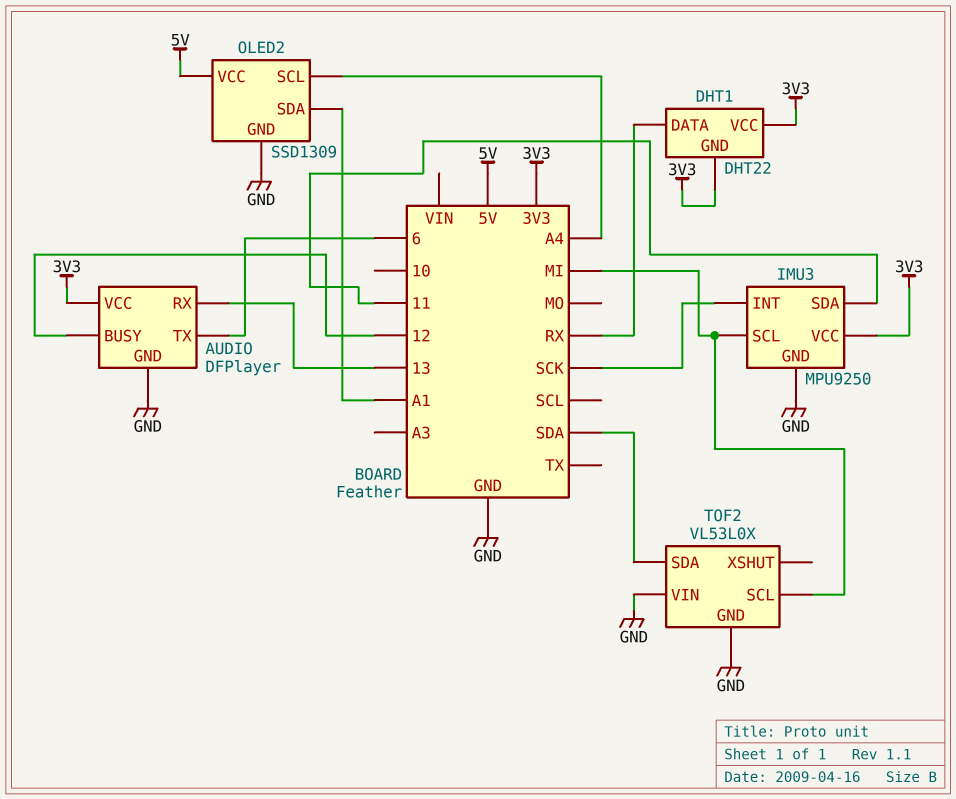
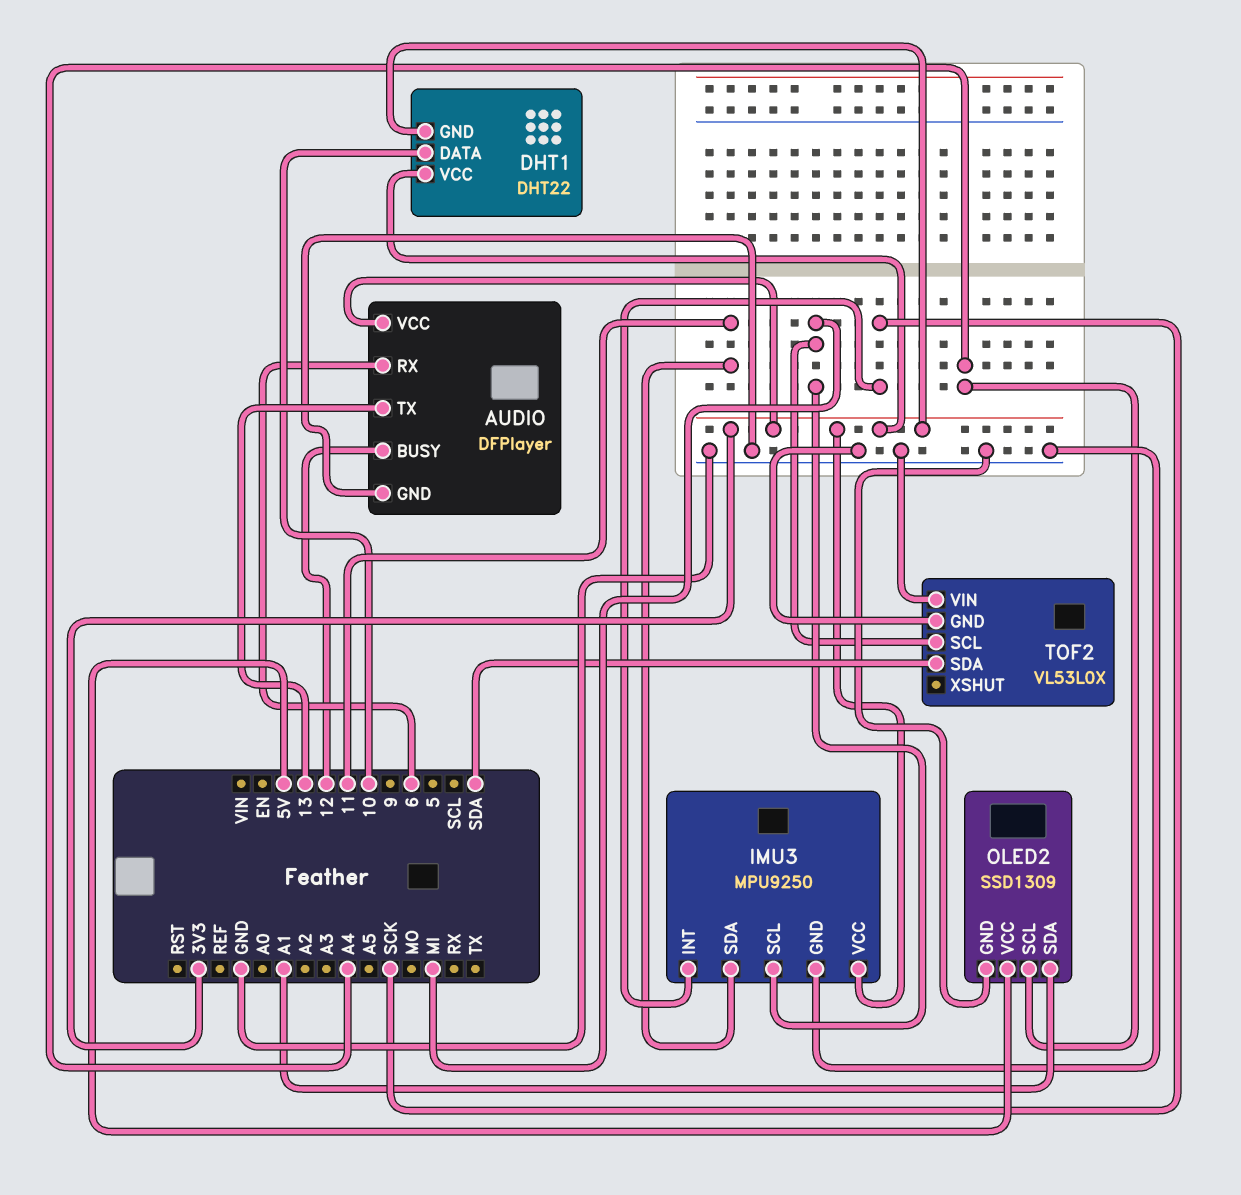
AUDIO pin RX: 13 -> 6
AUDIO pin TX: 6 -> 13
DHT1 pin DATA: RX -> 10

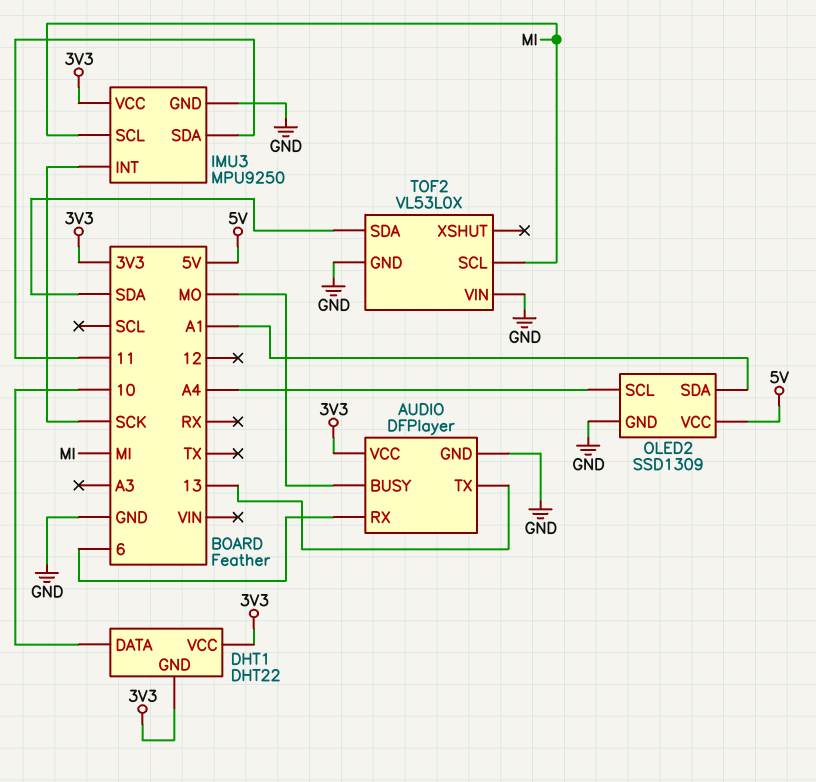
AUDIO pin BUSY: 12 -> MO

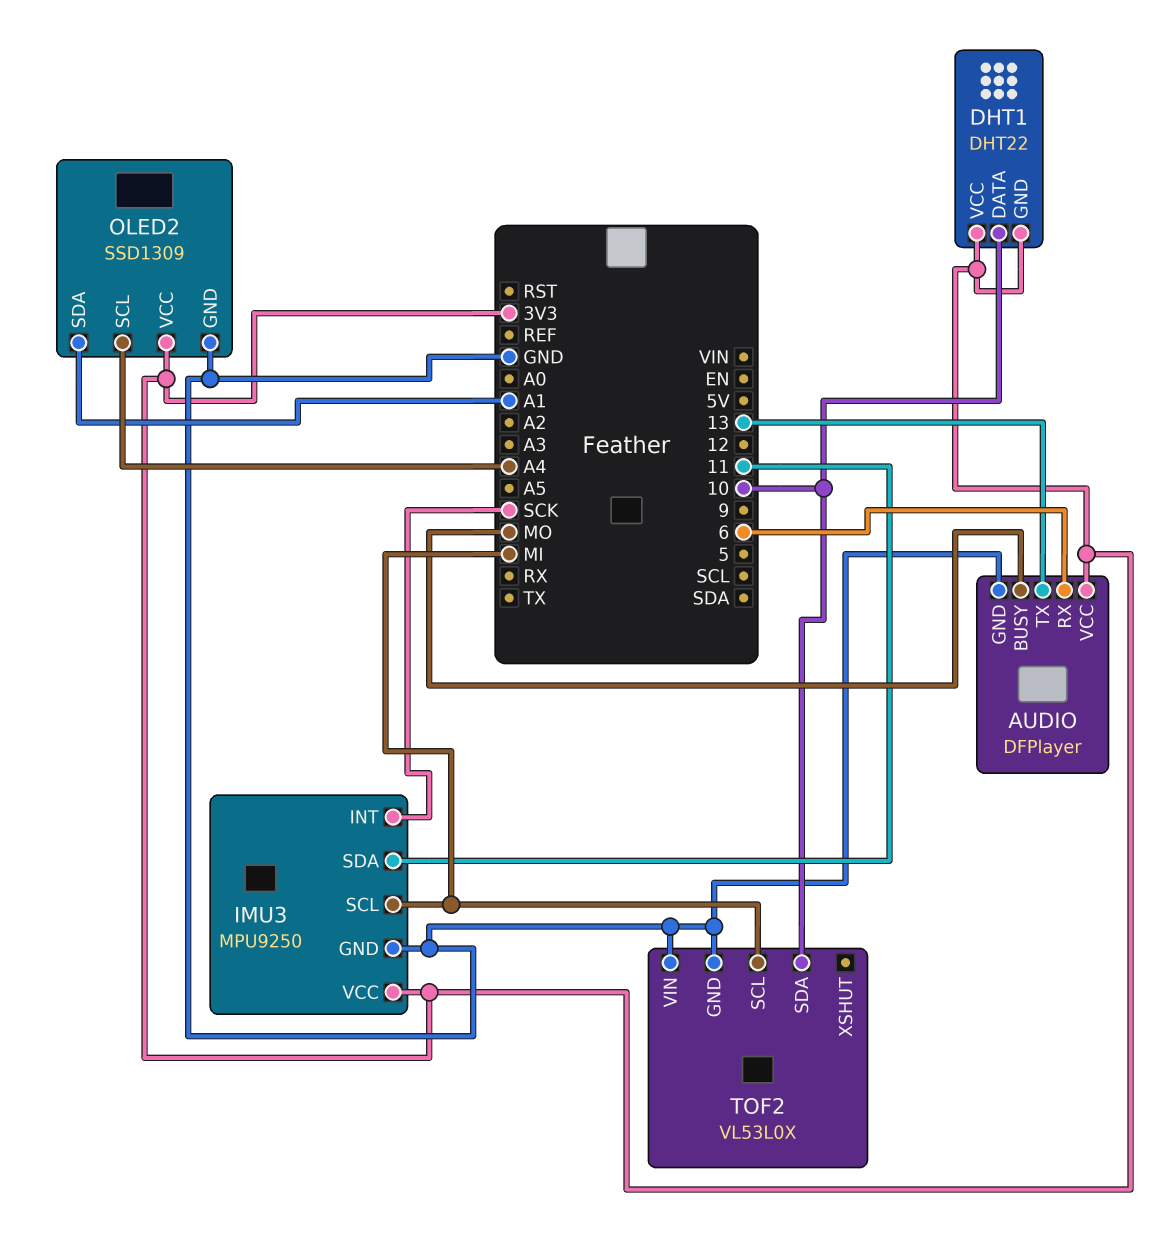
OLED2 pin VCC: 5V -> 3V3
TOF2 pin SDA: SDA -> 10

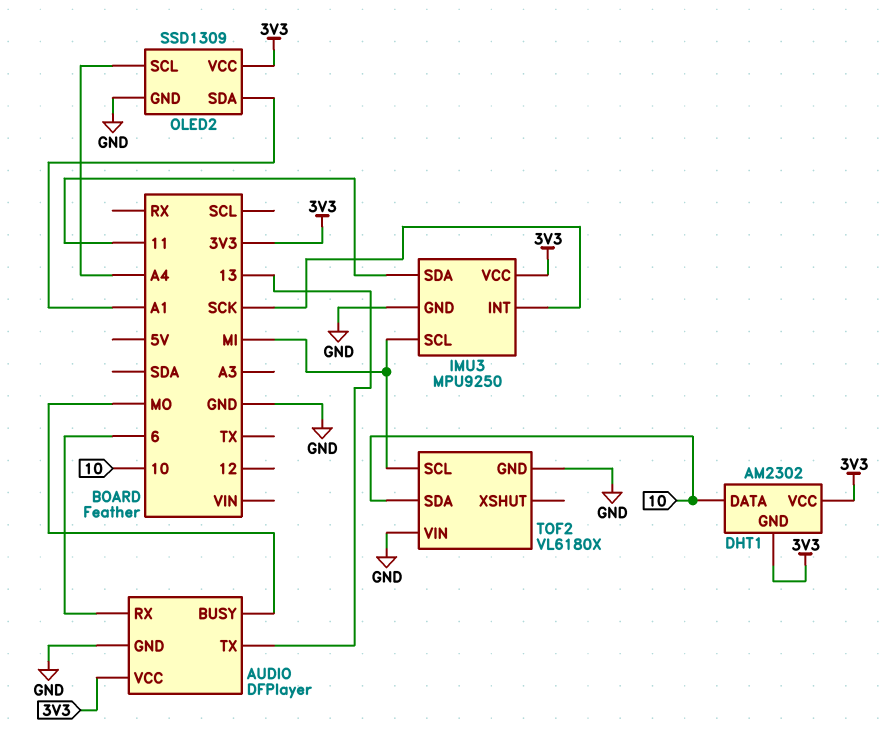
DHT1: DHT22 -> AM2302
TOF2: VL53L0X -> VL6180X

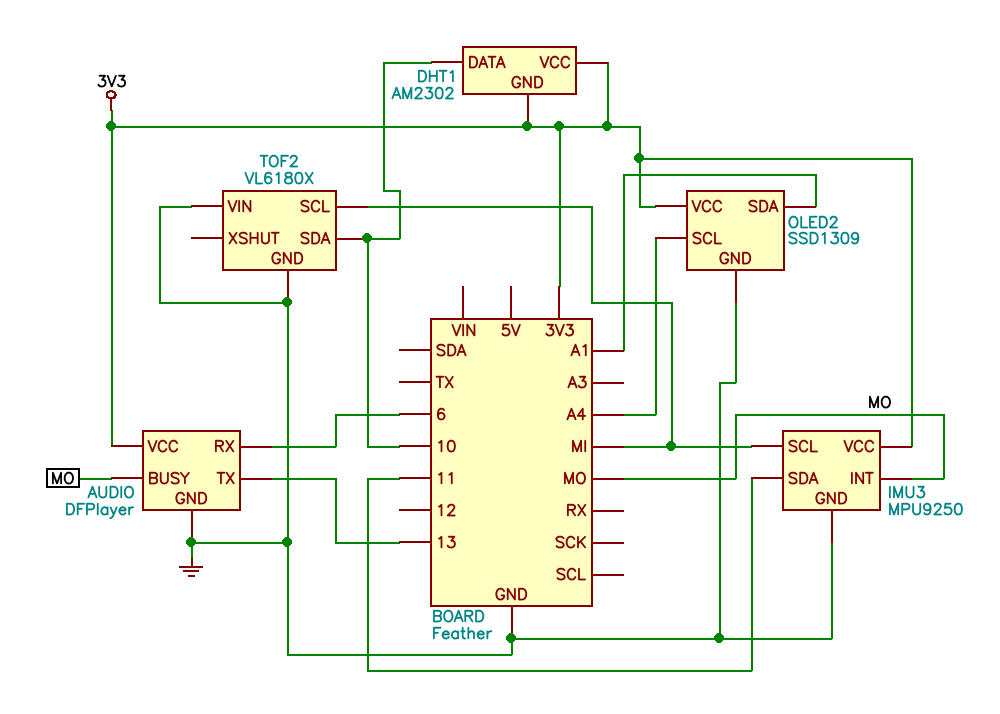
IMU3 pin INT: SCK -> MO

